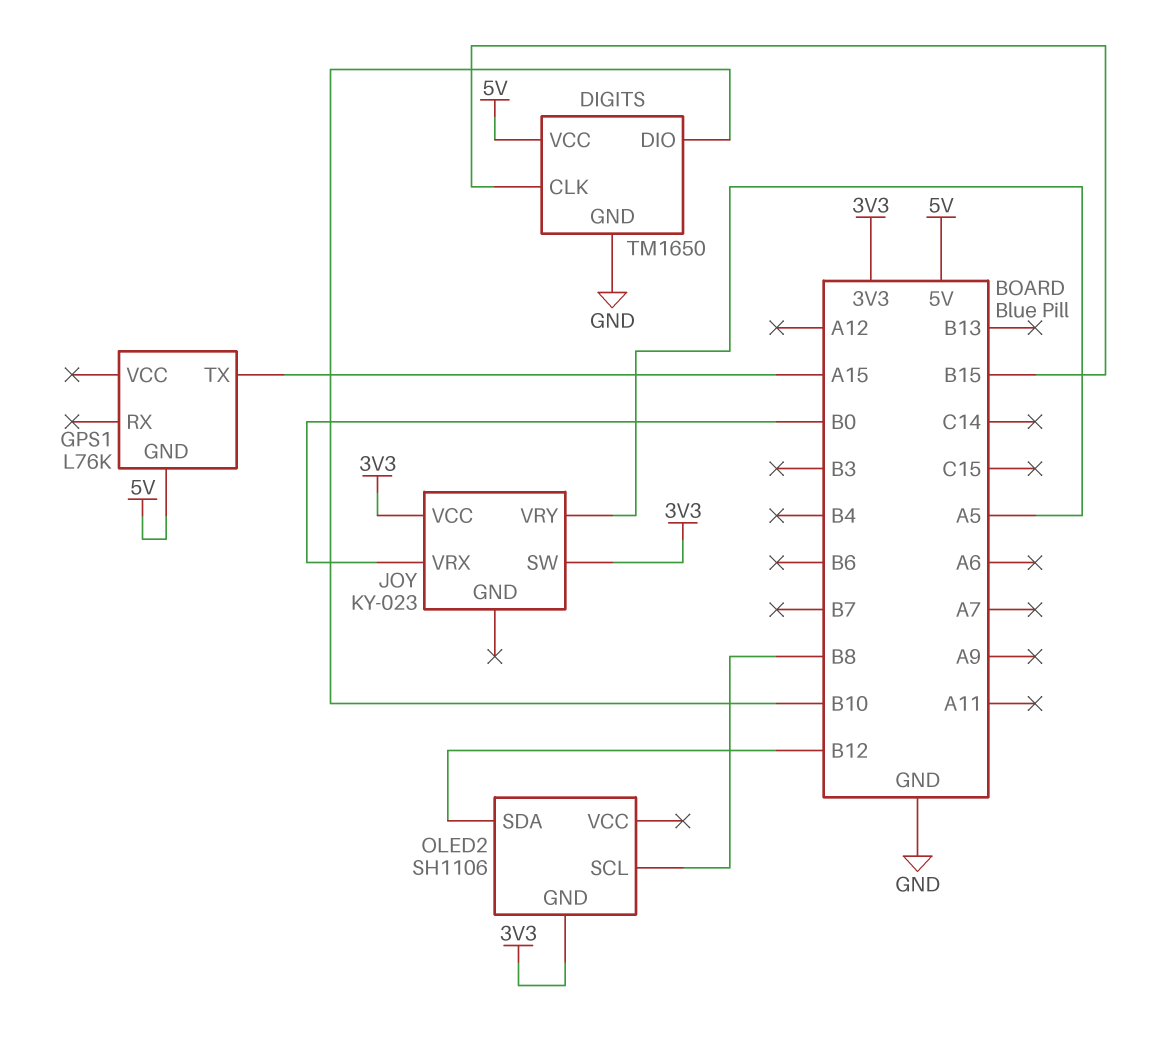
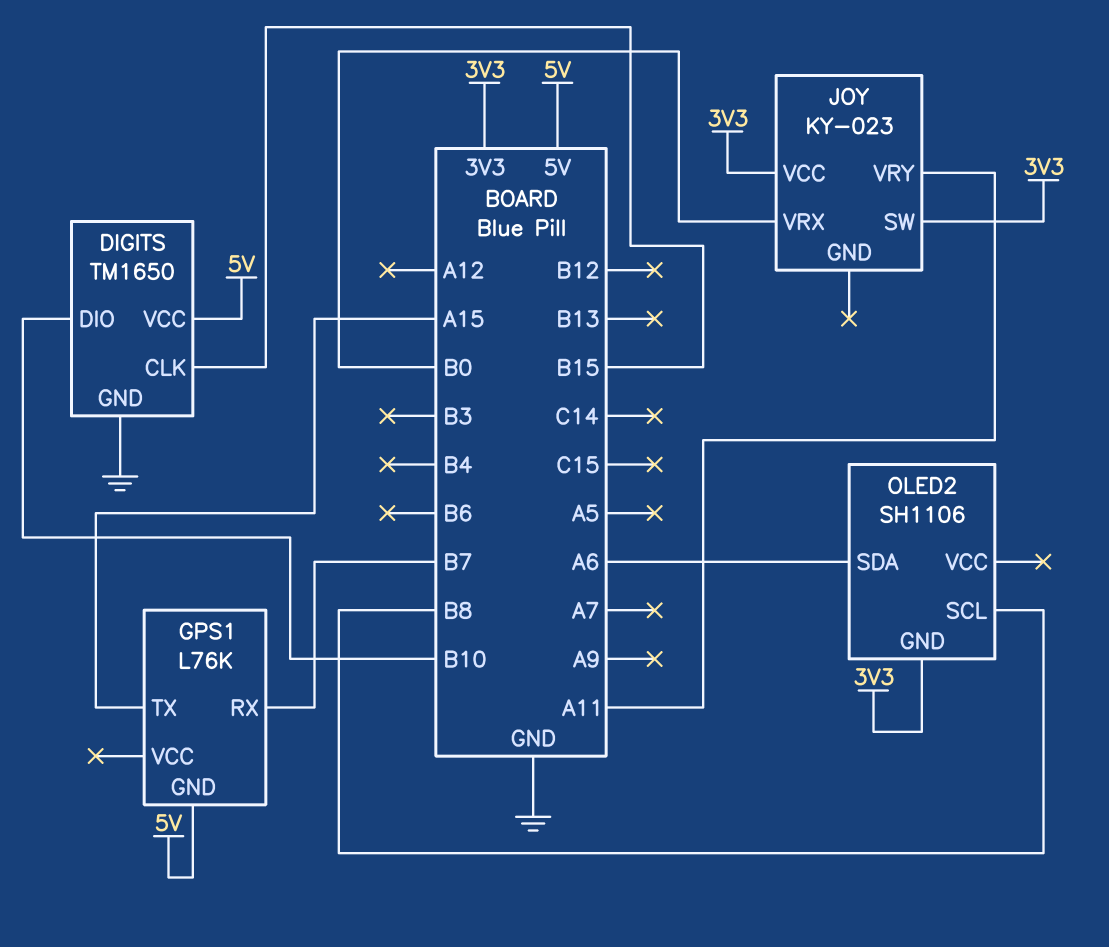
GPS1 pin RX: none -> B7
JOY pin VRY: A5 -> A11
OLED2 pin SDA: B12 -> A6

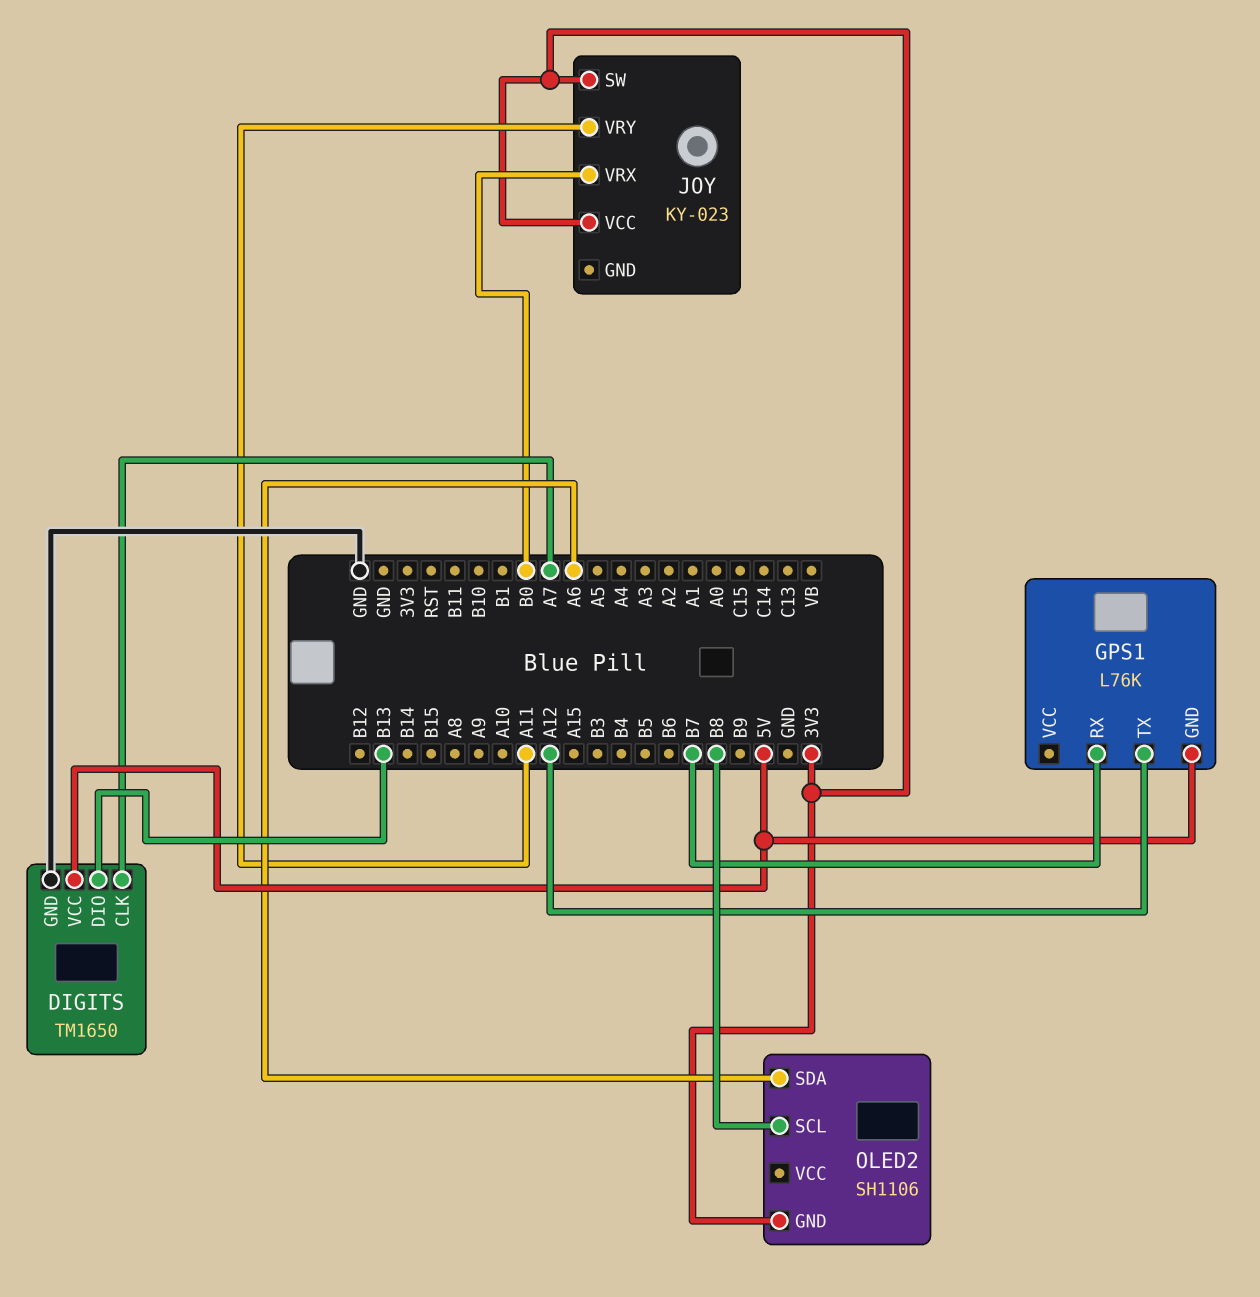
DIGITS pin CLK: B15 -> A7
DIGITS pin DIO: B10 -> B13
GPS1 pin TX: A15 -> A12

